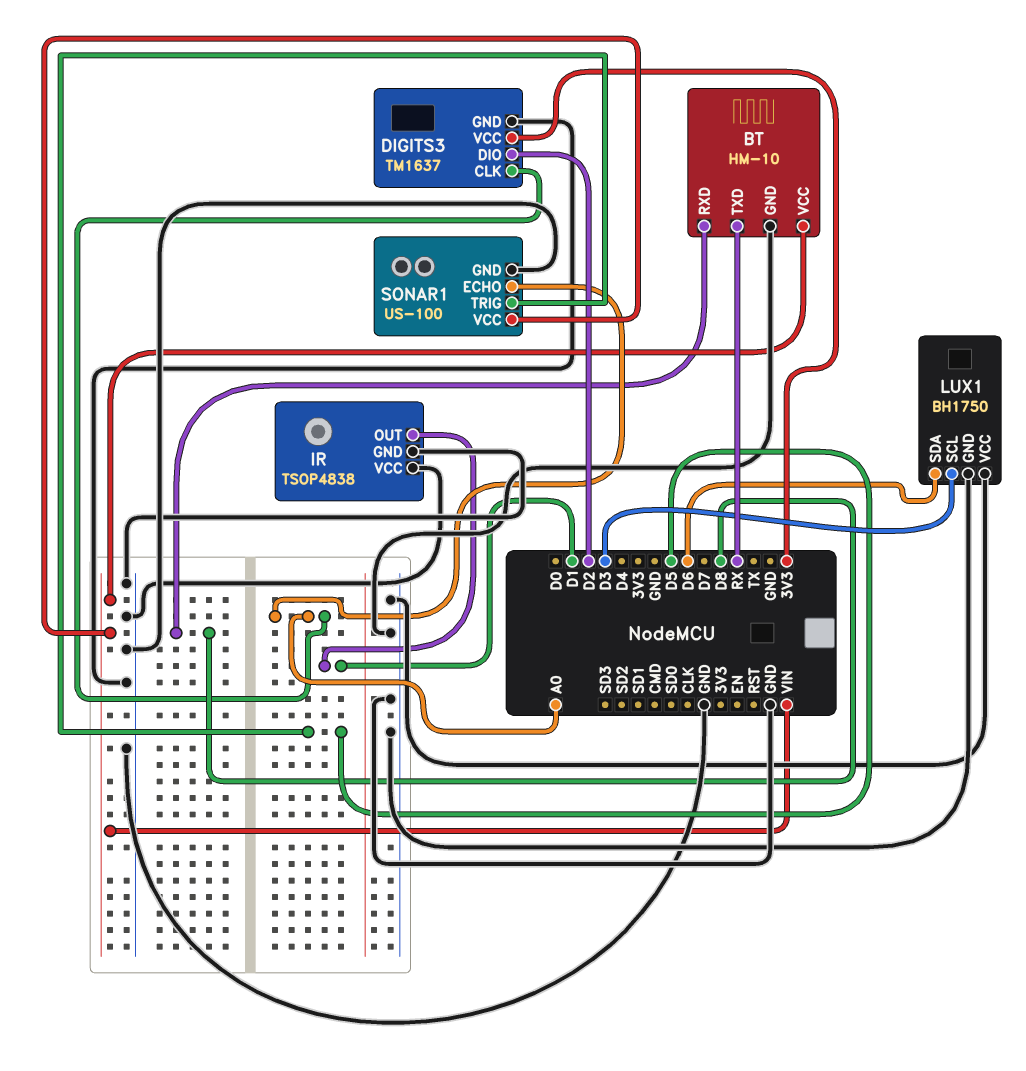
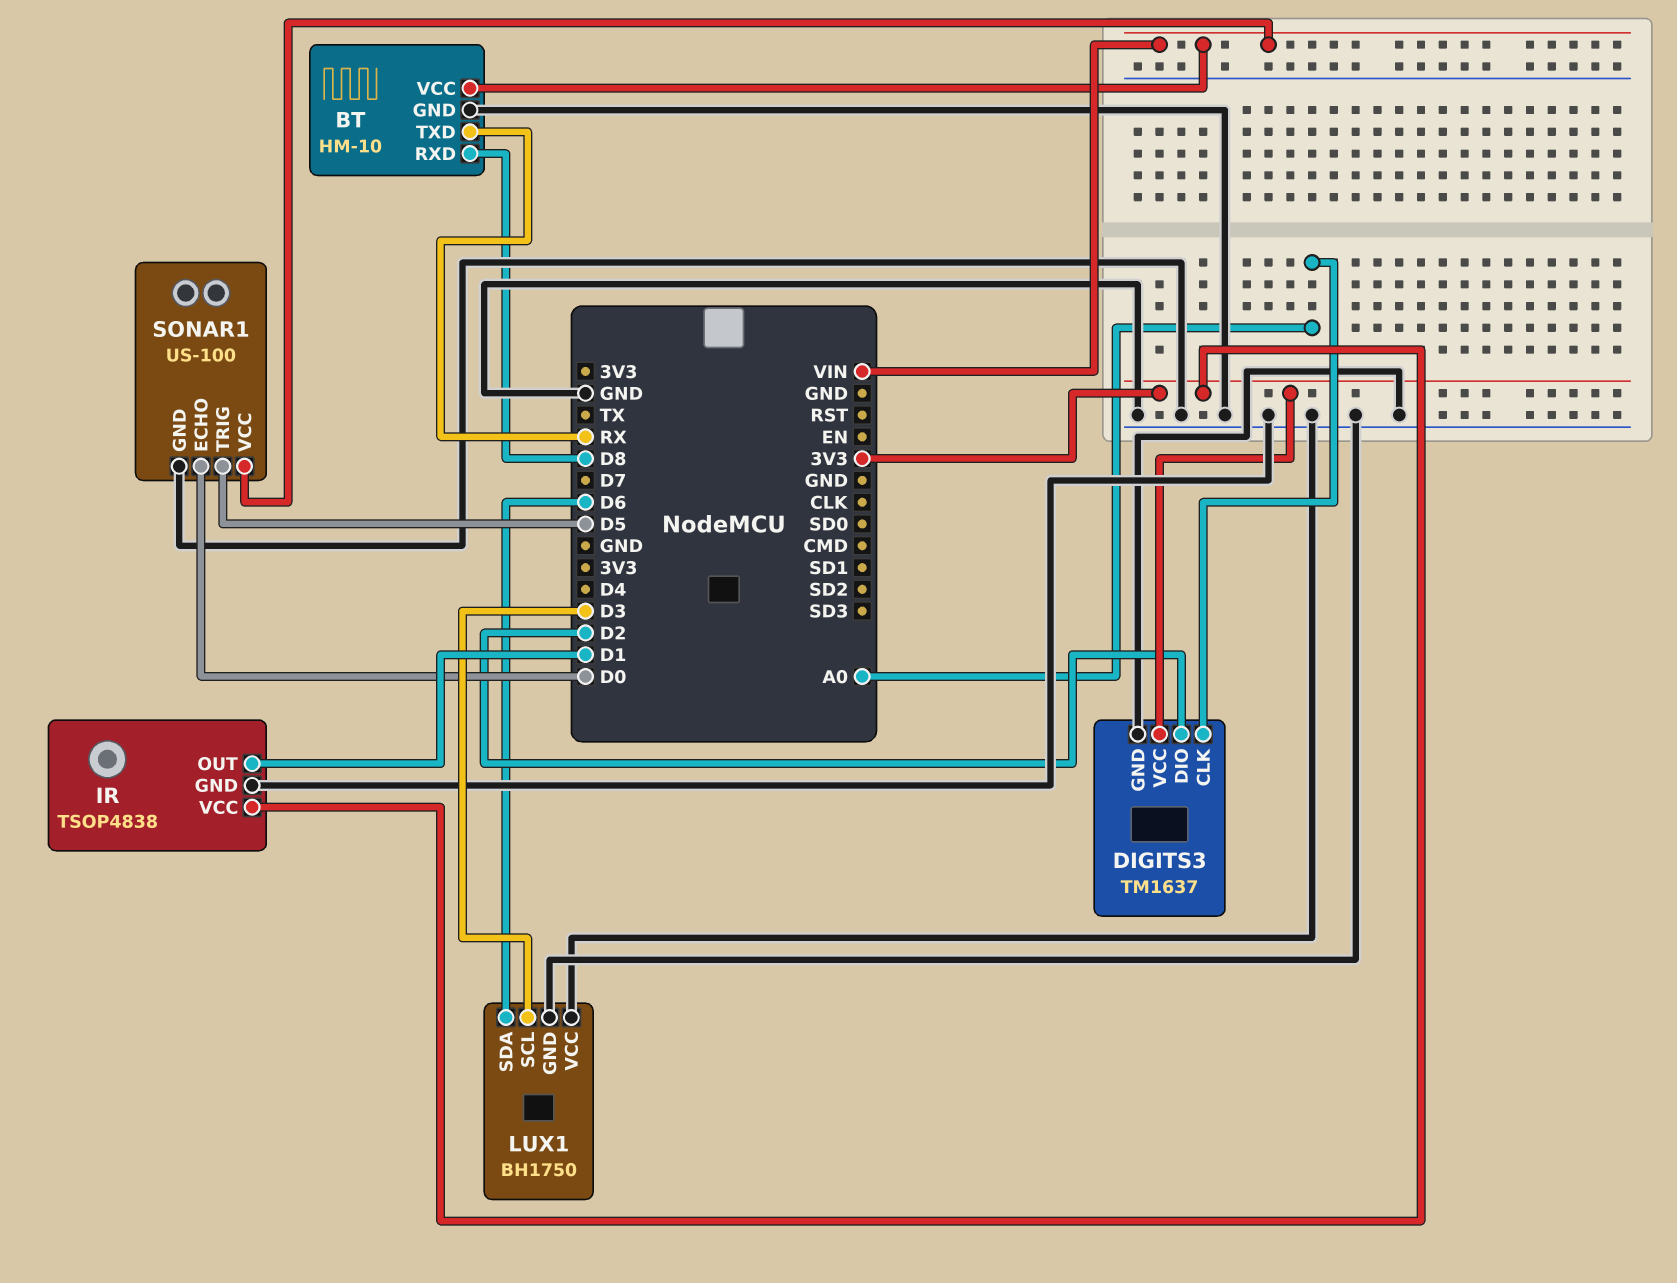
IR pin VCC: GND -> 3V3
SONAR1 pin ECHO: A0 -> D0

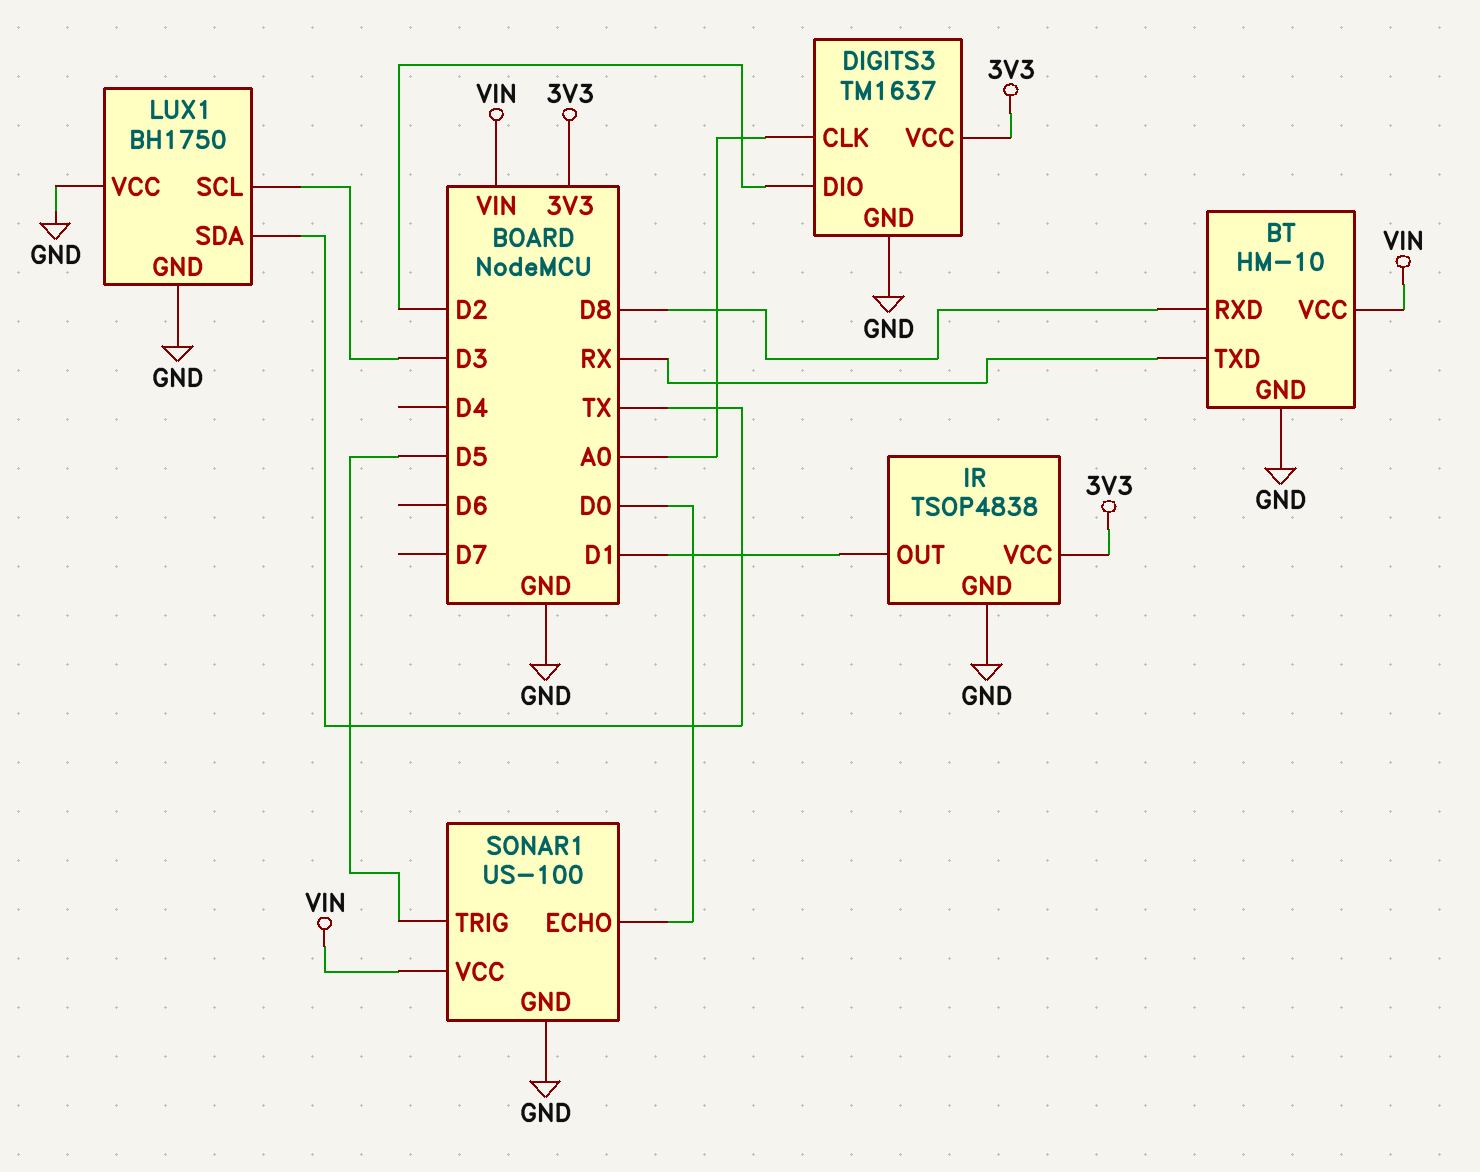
LUX1 pin SDA: D6 -> TX

